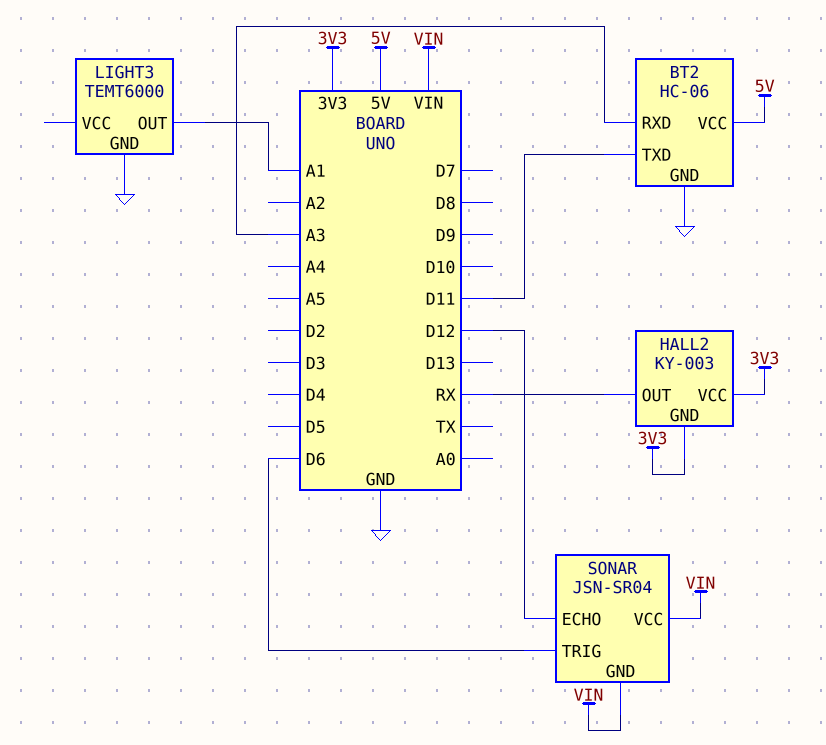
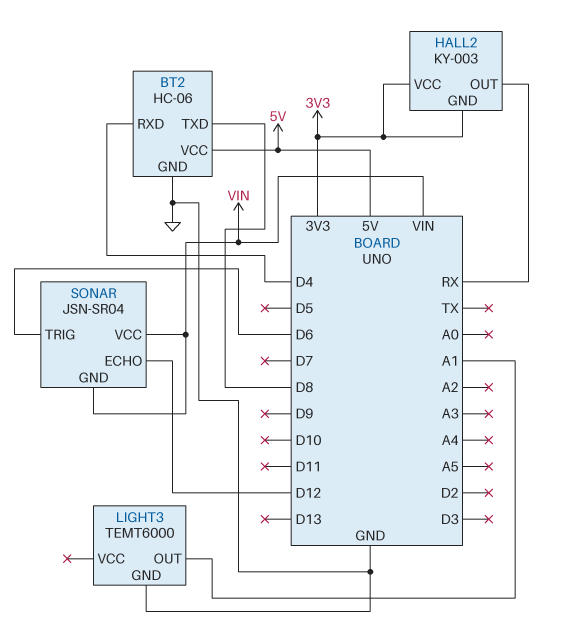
BT2 pin RXD: A3 -> D4
BT2 pin TXD: D11 -> D8

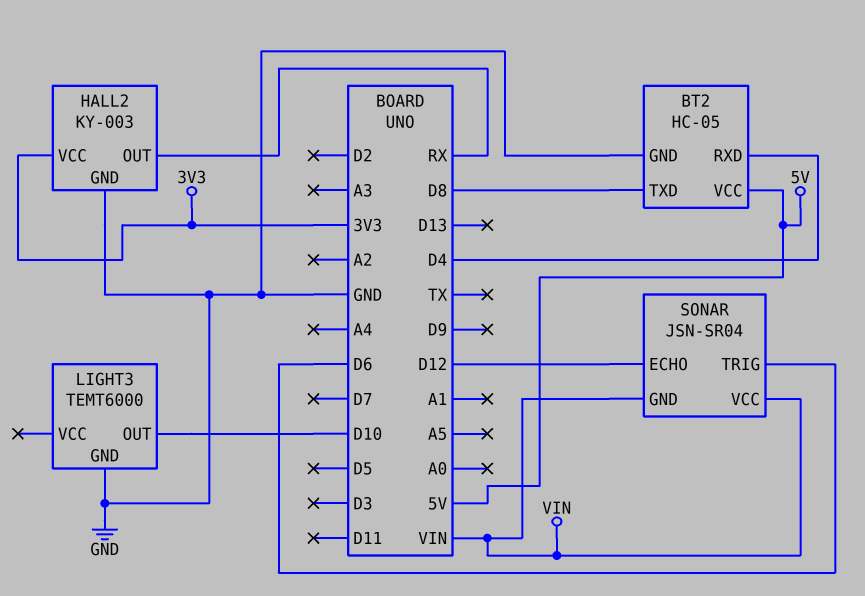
BT2: HC-06 -> HC-05
HALL2 pin GND: 3V3 -> GND
LIGHT3 pin OUT: A1 -> D10

